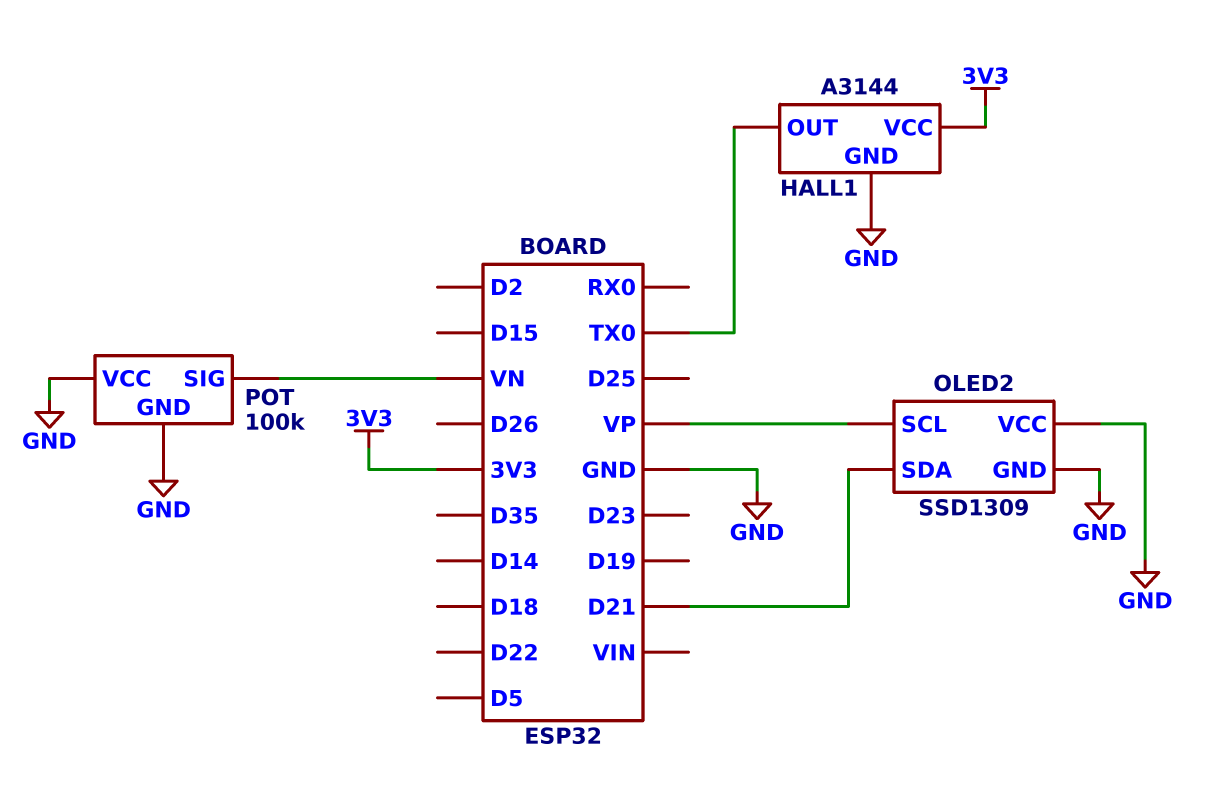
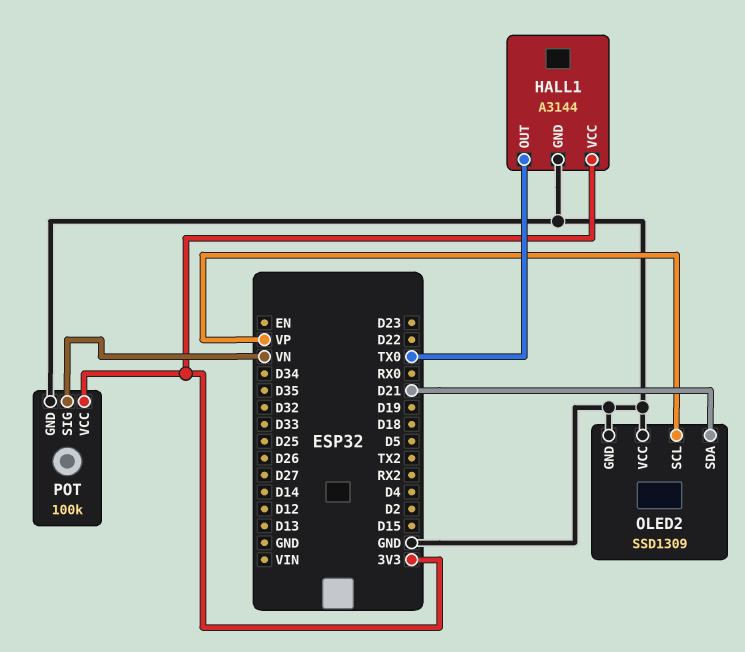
POT pin VCC: GND -> 3V3

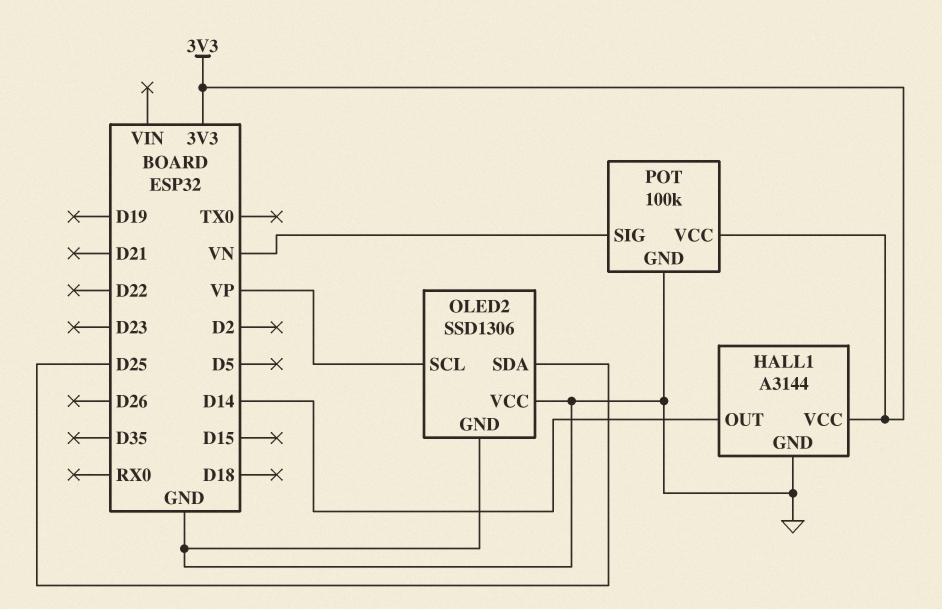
HALL1 pin OUT: TX0 -> D14
OLED2: SSD1309 -> SSD1306
OLED2 pin SDA: D21 -> D25

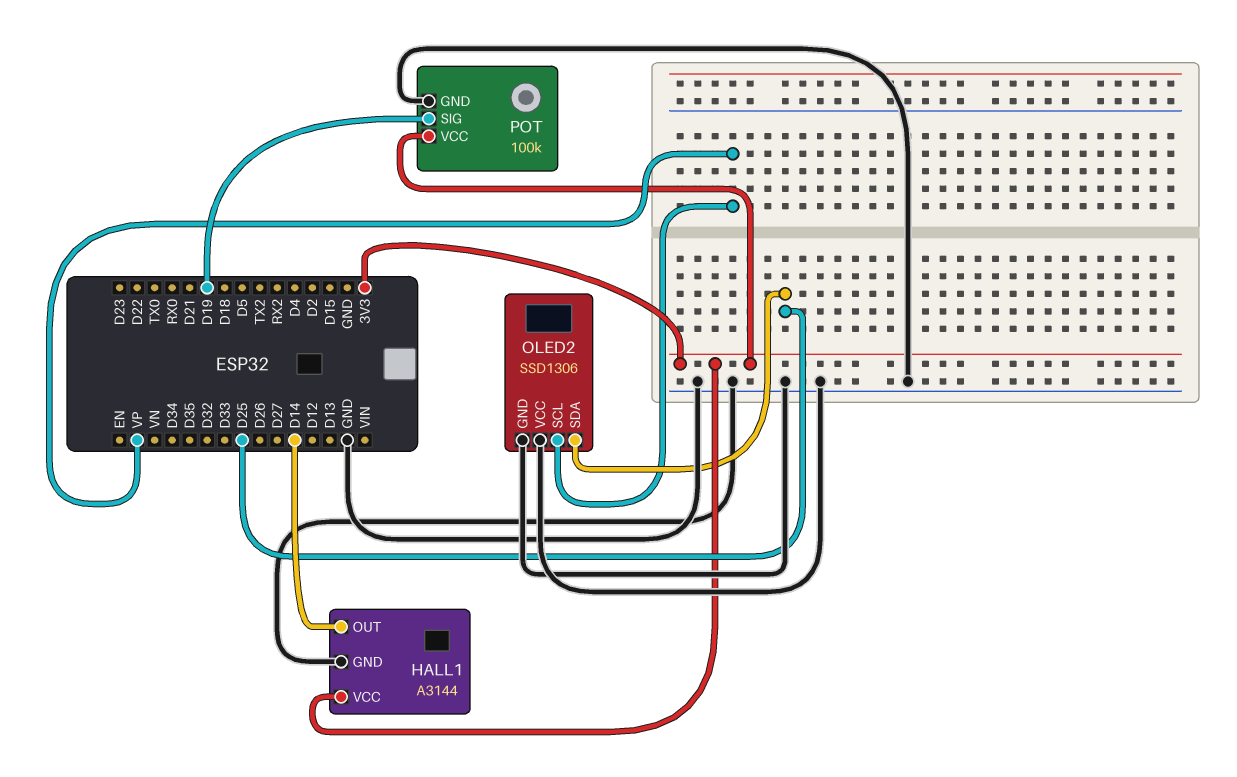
POT pin SIG: VN -> D19

